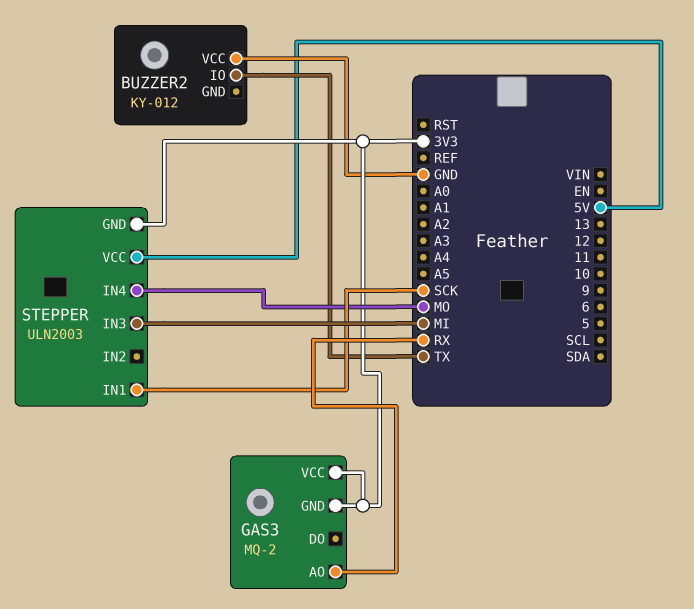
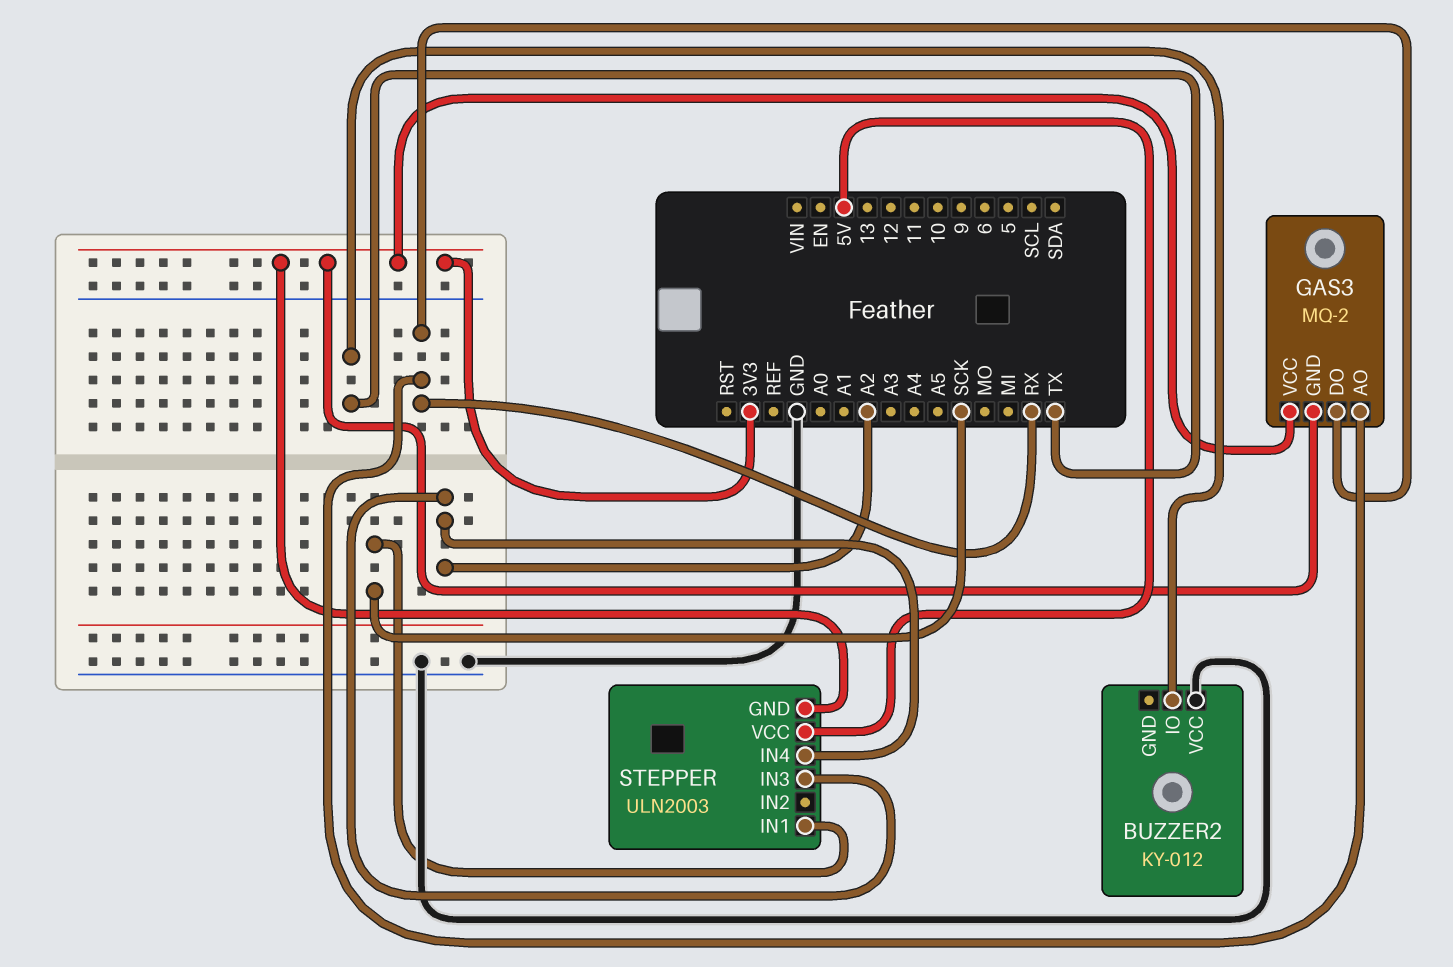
GAS3 pin DO: none -> RX
STEPPER pin IN3: MI -> A2
STEPPER pin IN4: MO -> A2

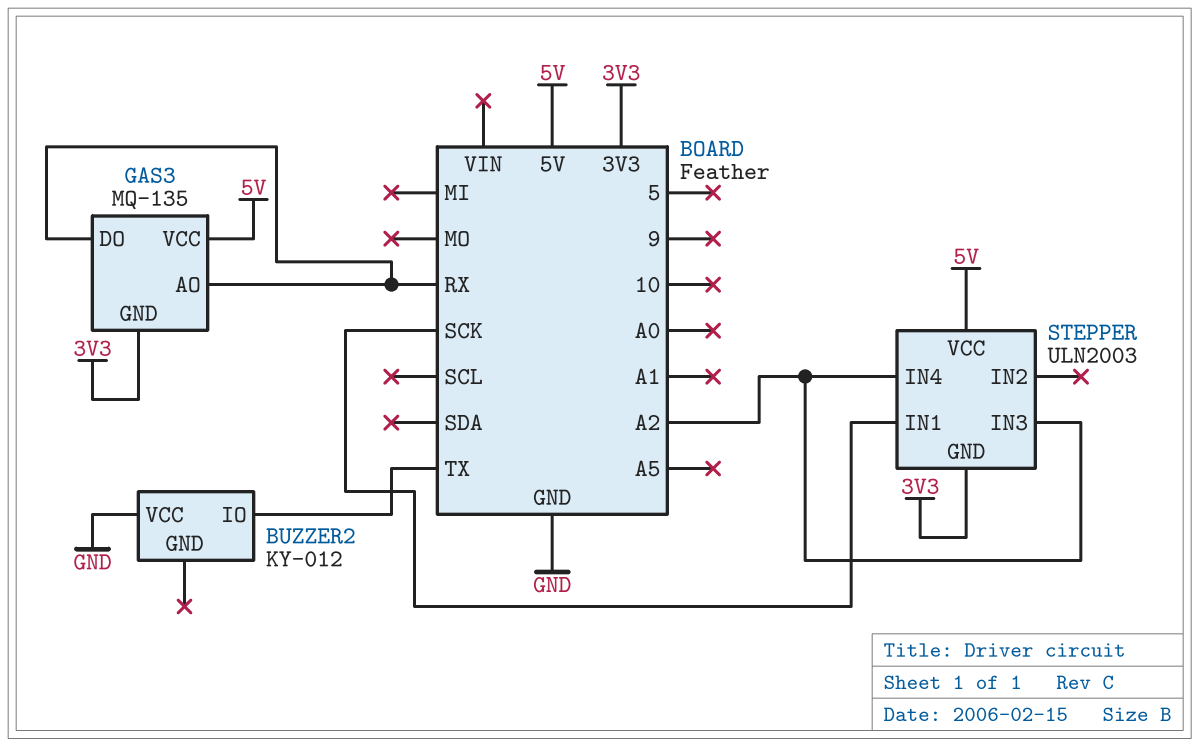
GAS3: MQ-2 -> MQ-135
GAS3 pin VCC: 3V3 -> 5V

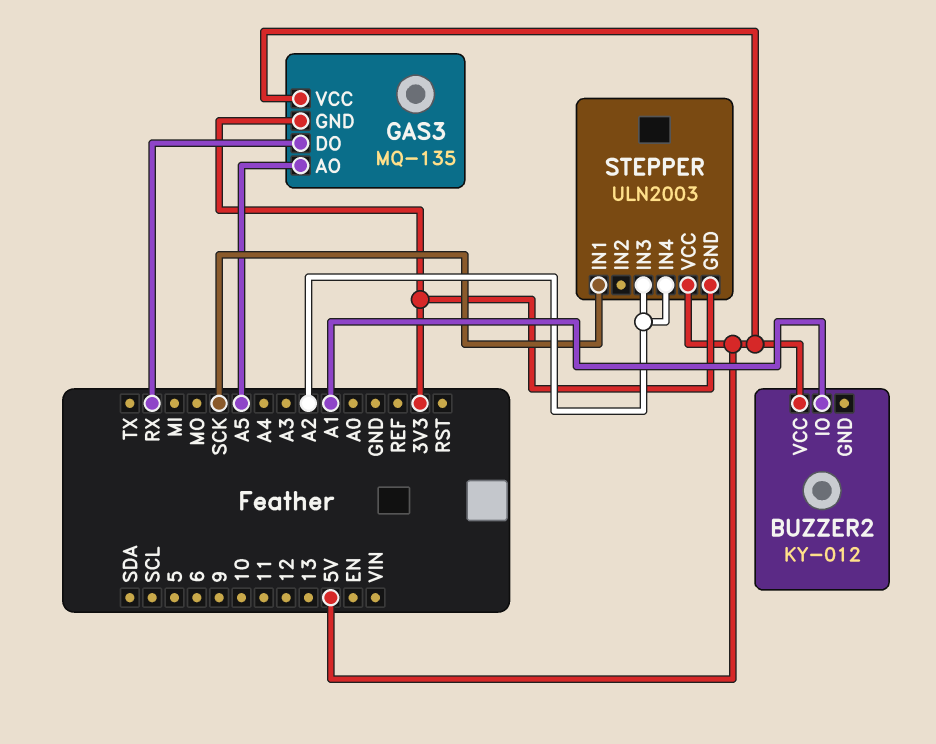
BUZZER2 pin IO: TX -> A1
BUZZER2 pin VCC: GND -> 5V
GAS3 pin AO: RX -> A5

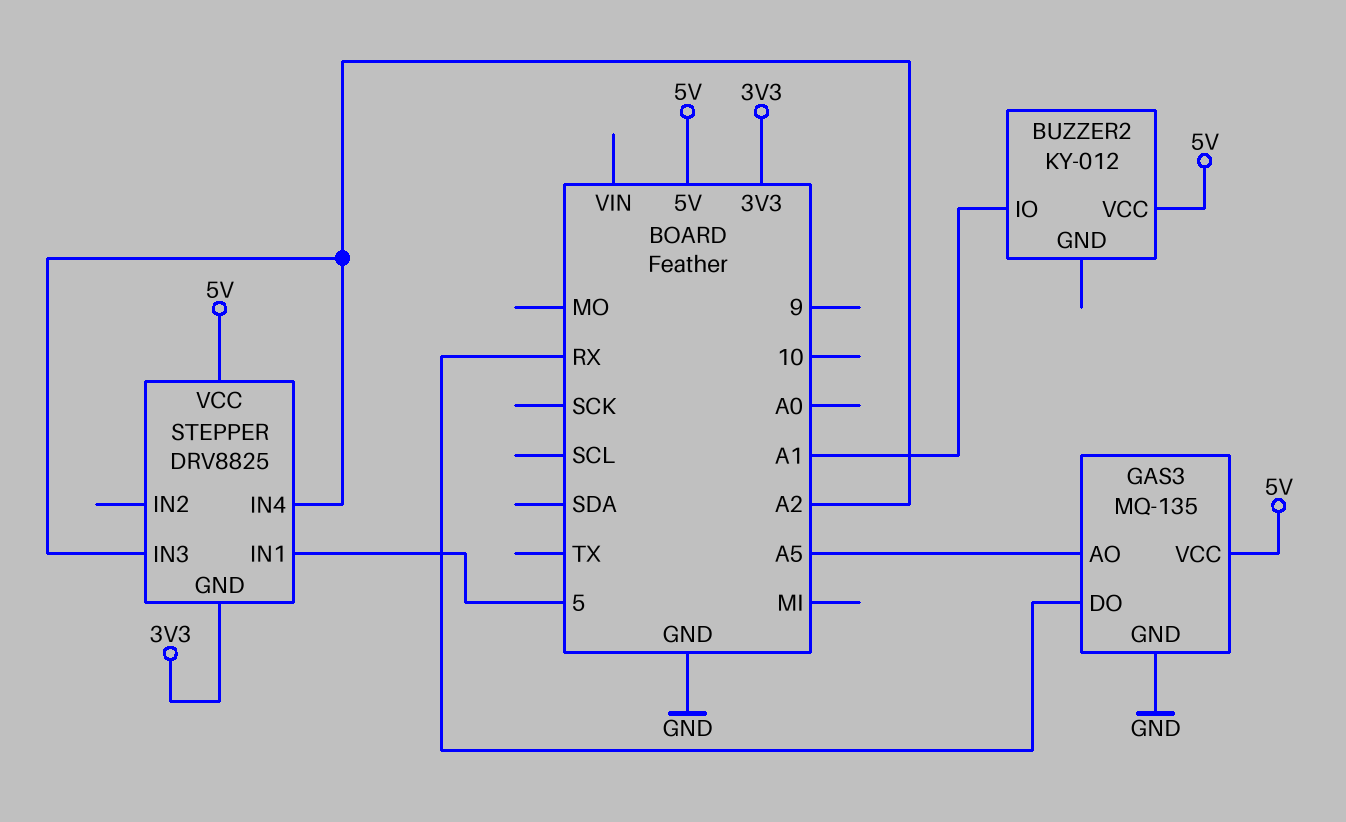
GAS3 pin GND: 3V3 -> GND
STEPPER: ULN2003 -> DRV8825
STEPPER pin IN1: SCK -> 5

